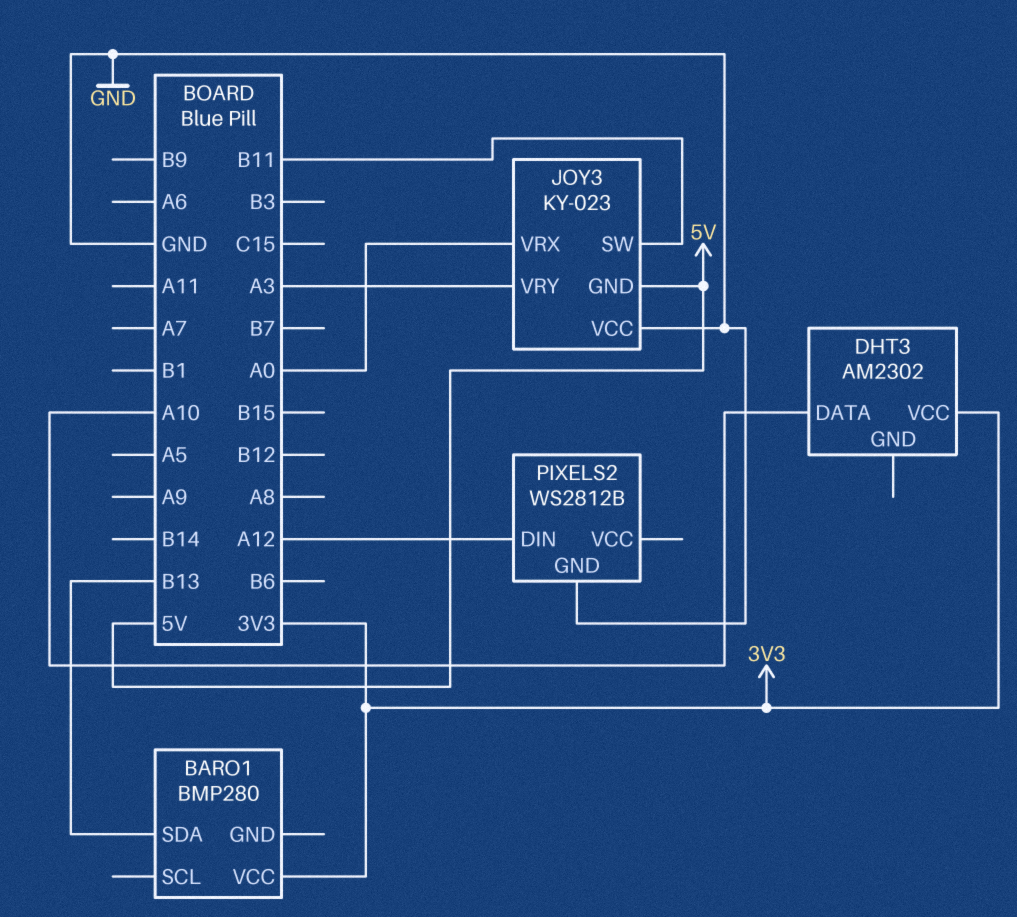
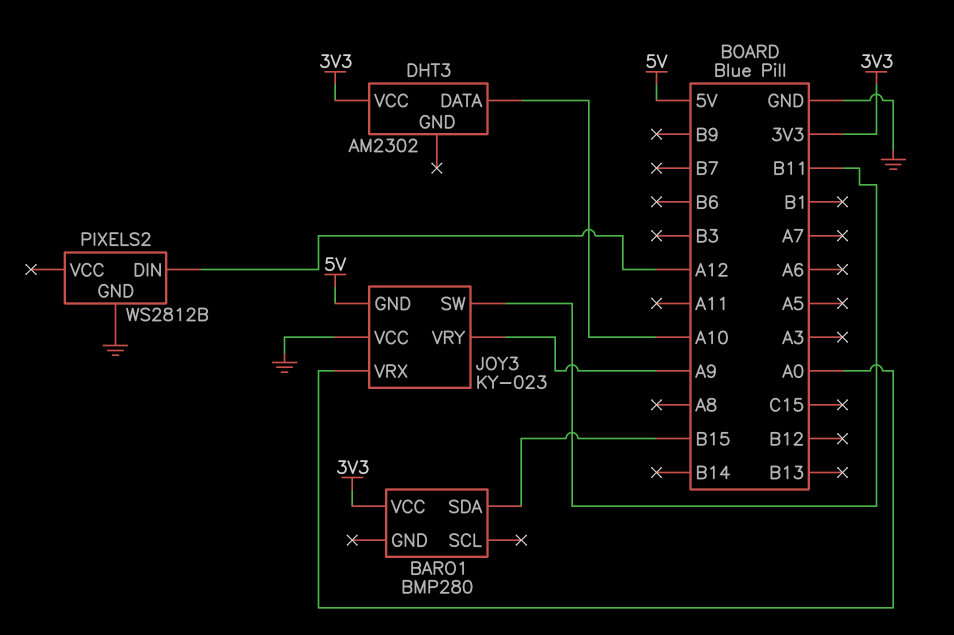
BARO1 pin SDA: B13 -> B15
JOY3 pin VRY: A3 -> A9

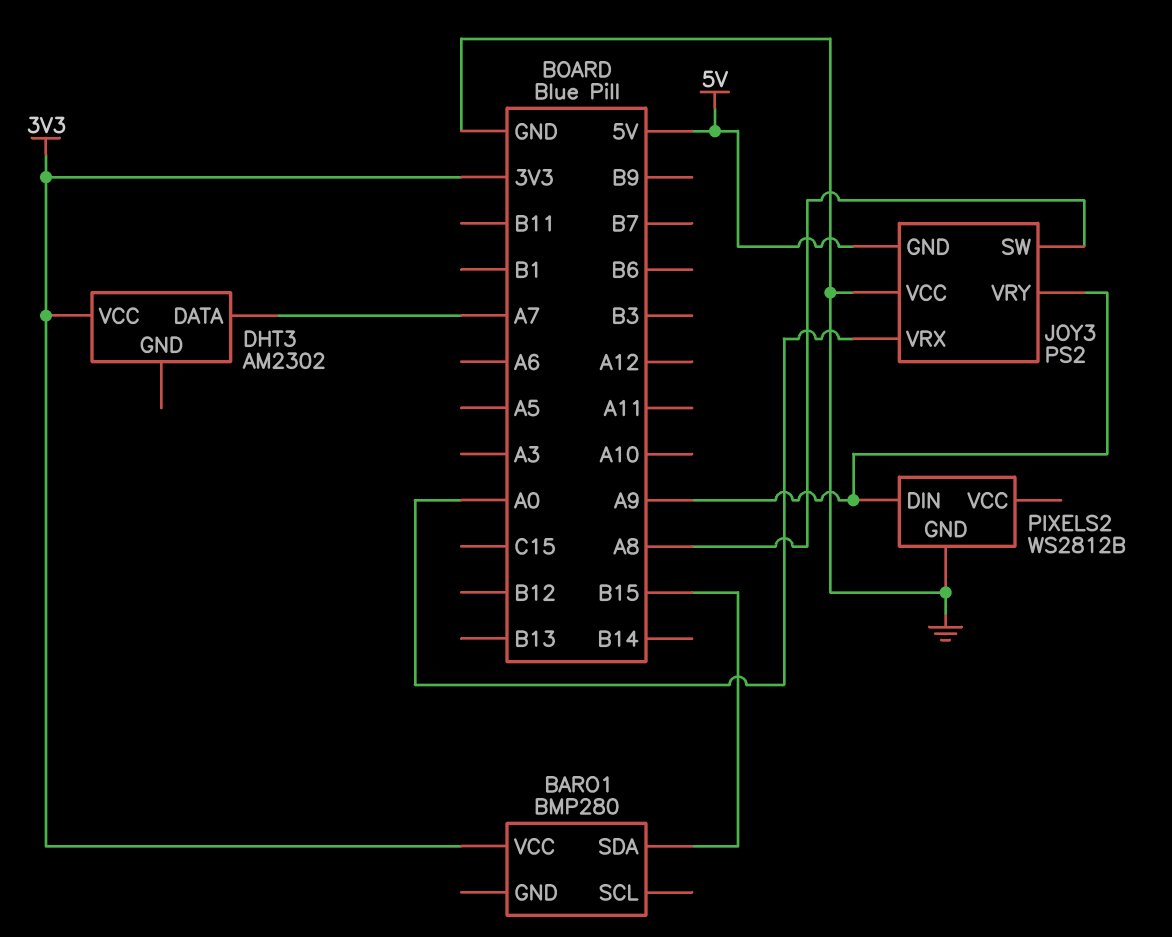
DHT3 pin DATA: A10 -> A7
JOY3: KY-023 -> PS2
JOY3 pin SW: B11 -> A8
PIXELS2 pin DIN: A12 -> A9

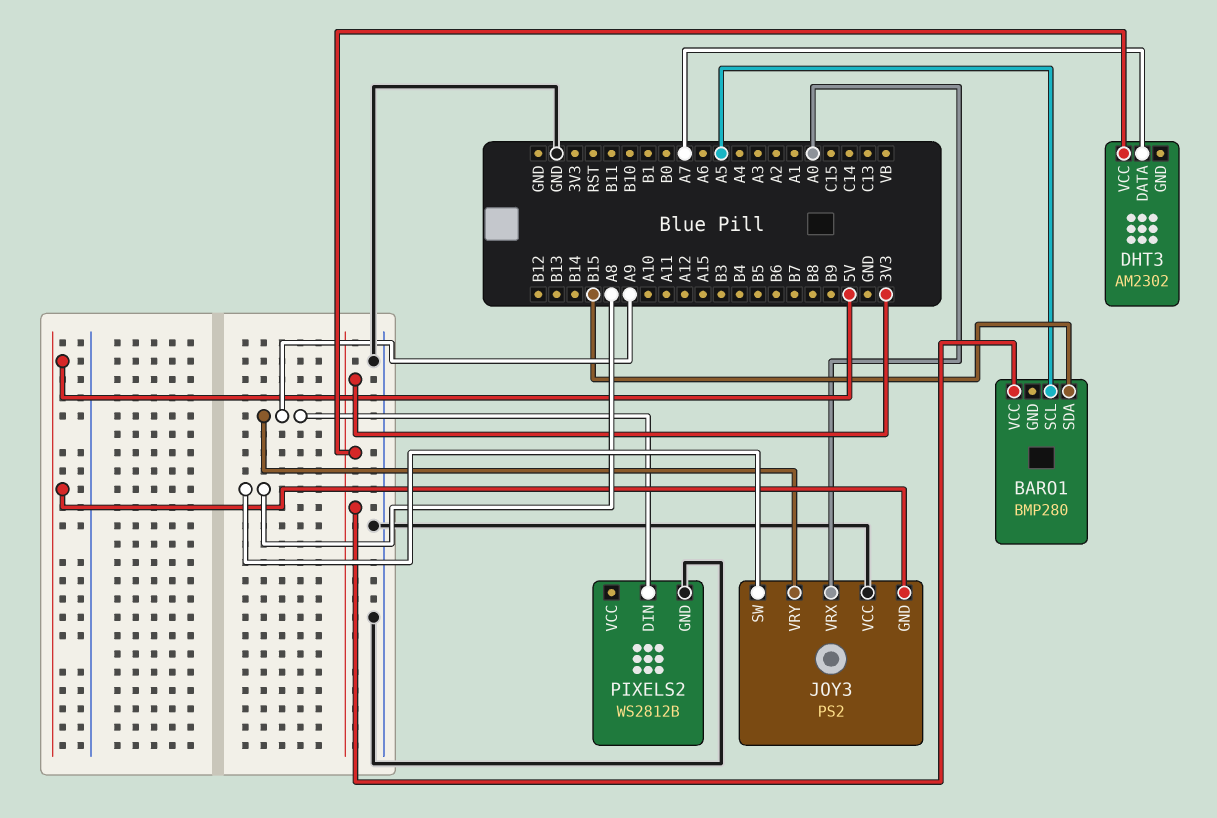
BARO1 pin SCL: none -> A5

